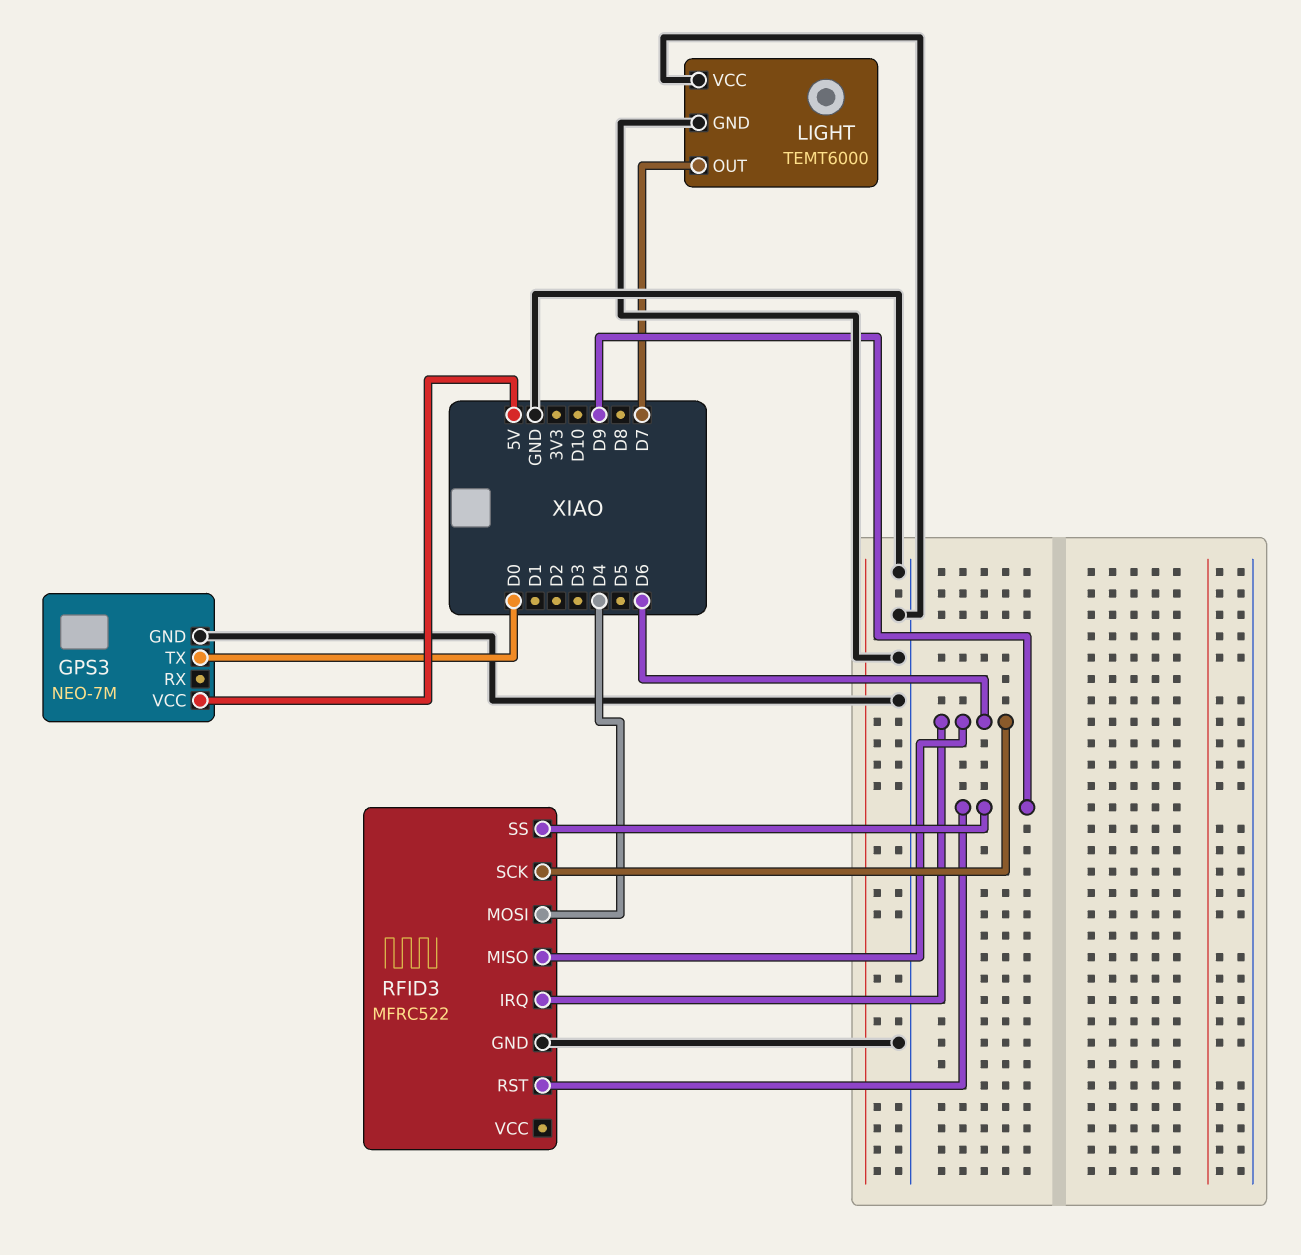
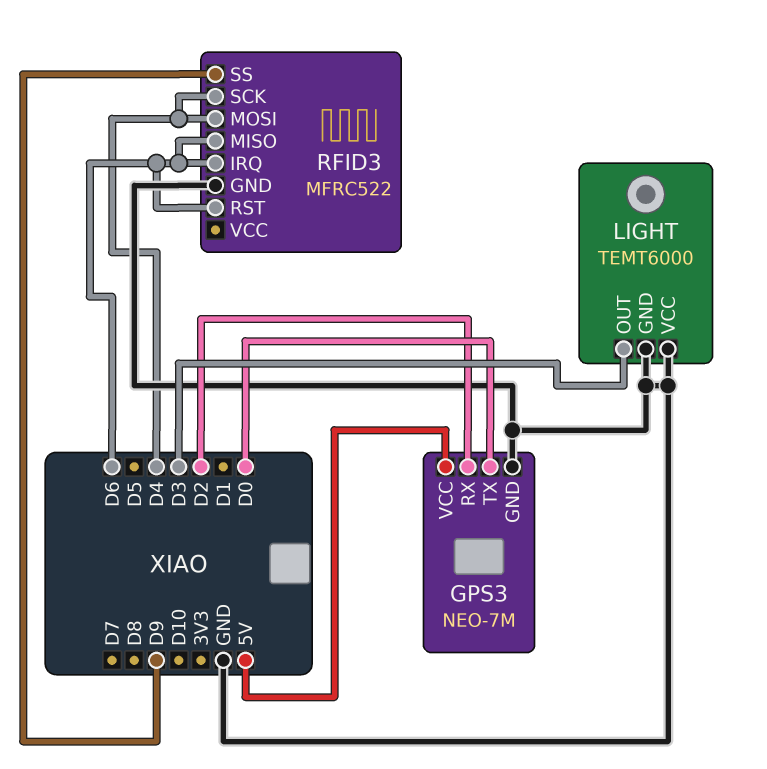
GPS3 pin RX: none -> D2
LIGHT pin OUT: D7 -> D3
RFID3 pin RST: D9 -> D6
RFID3 pin SCK: D6 -> D4

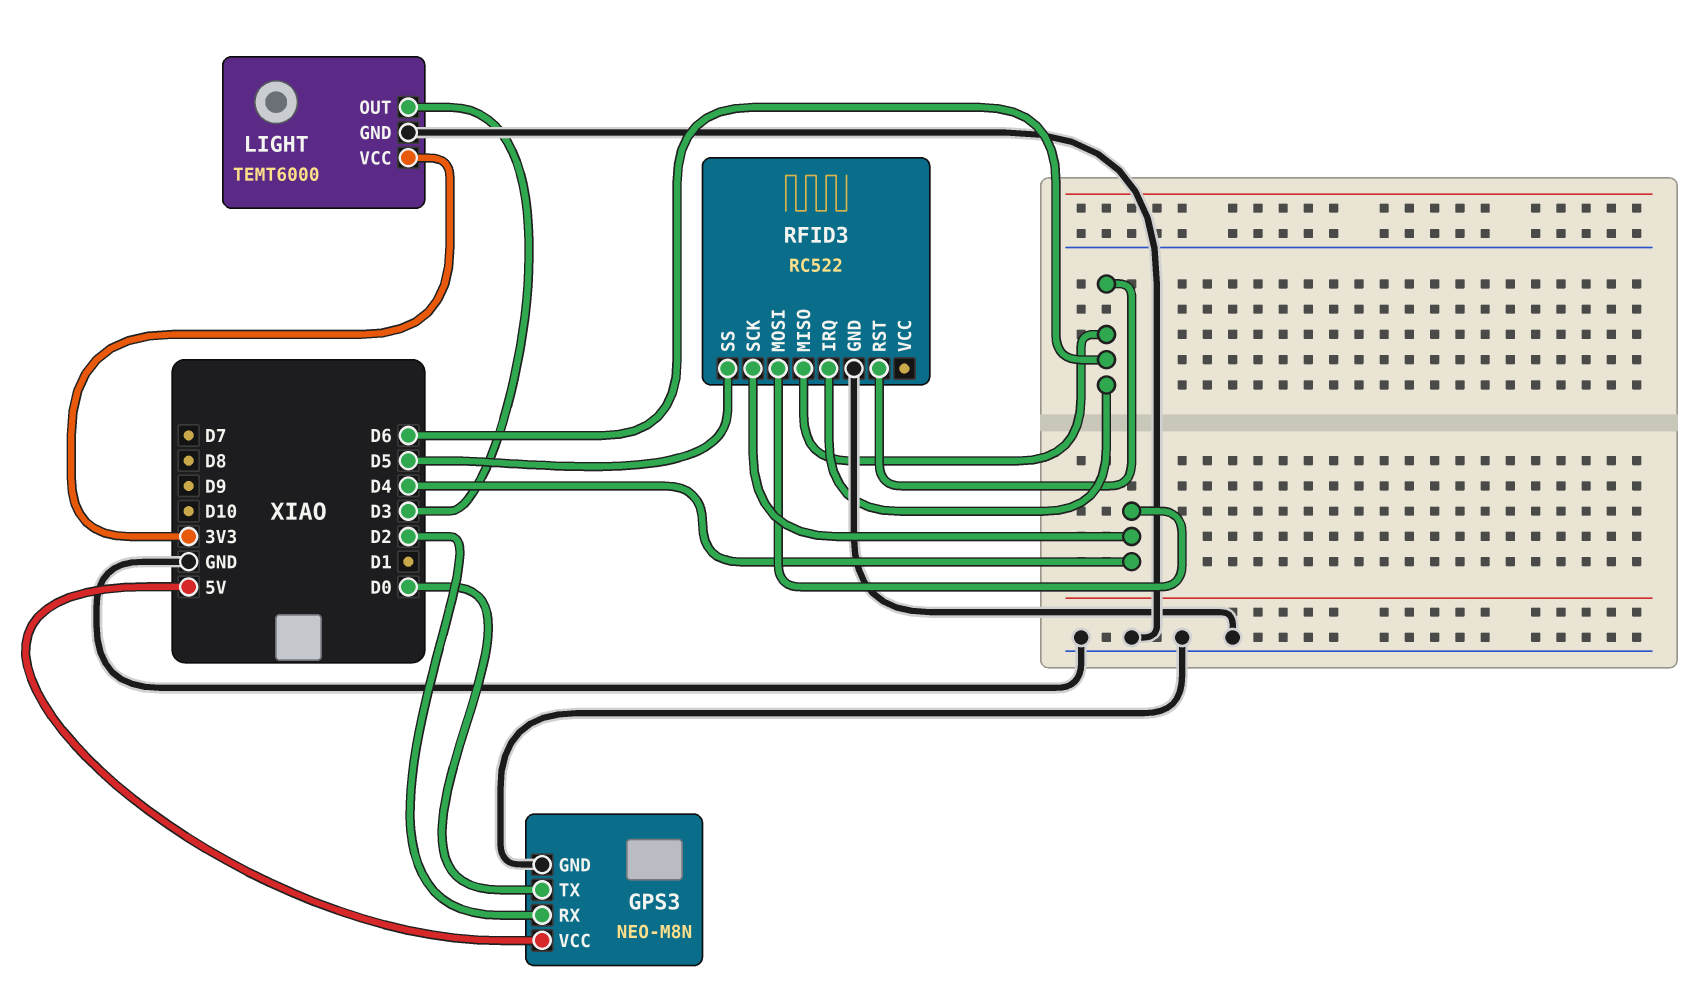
GPS3: NEO-7M -> NEO-M8N
LIGHT pin VCC: GND -> 3V3
RFID3: MFRC522 -> RC522
RFID3 pin SS: D9 -> D5

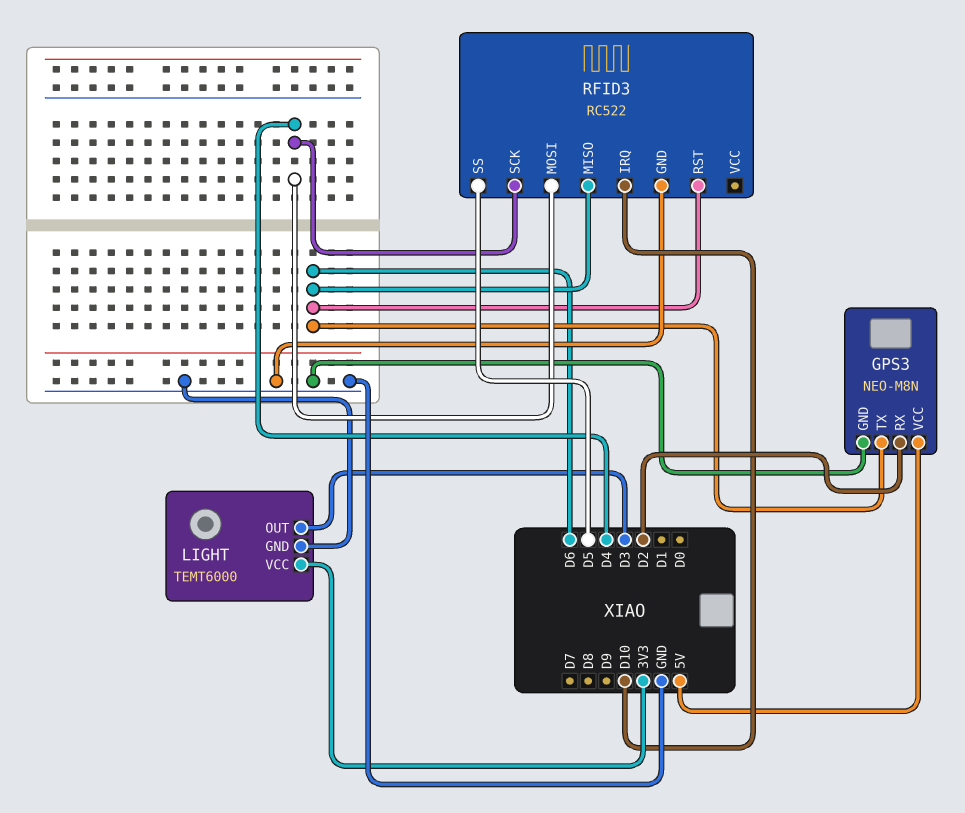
GPS3 pin TX: D0 -> D6
RFID3 pin IRQ: D6 -> D10

